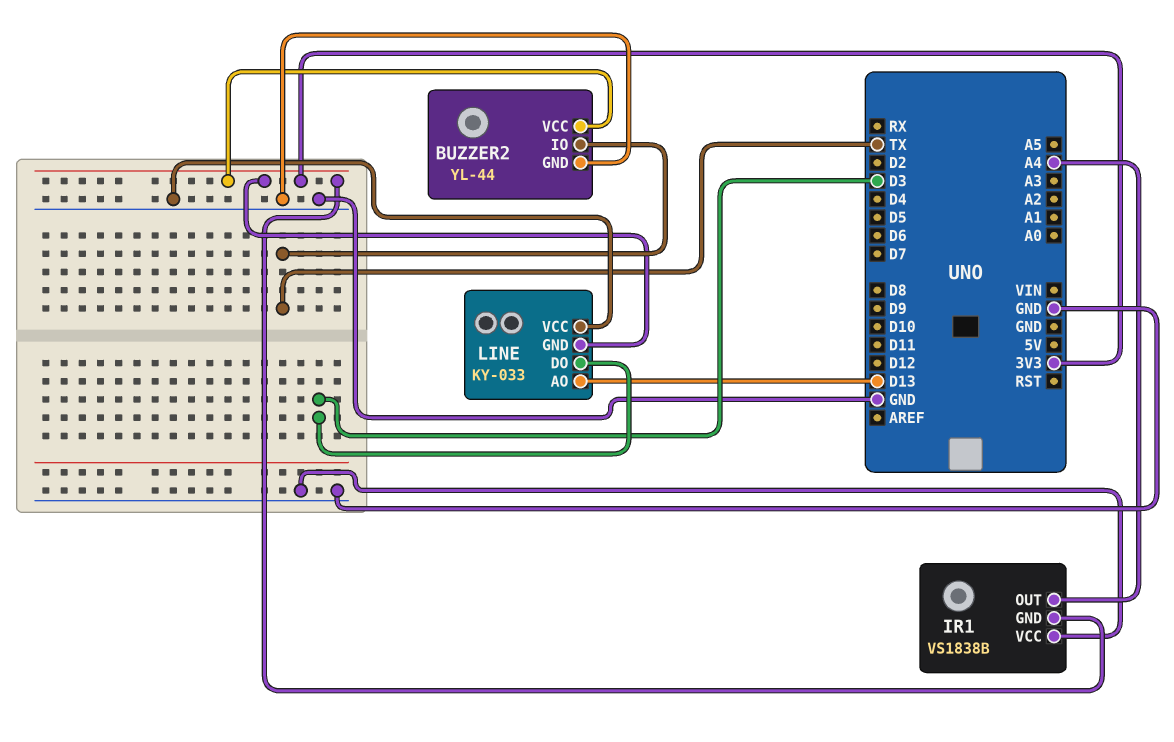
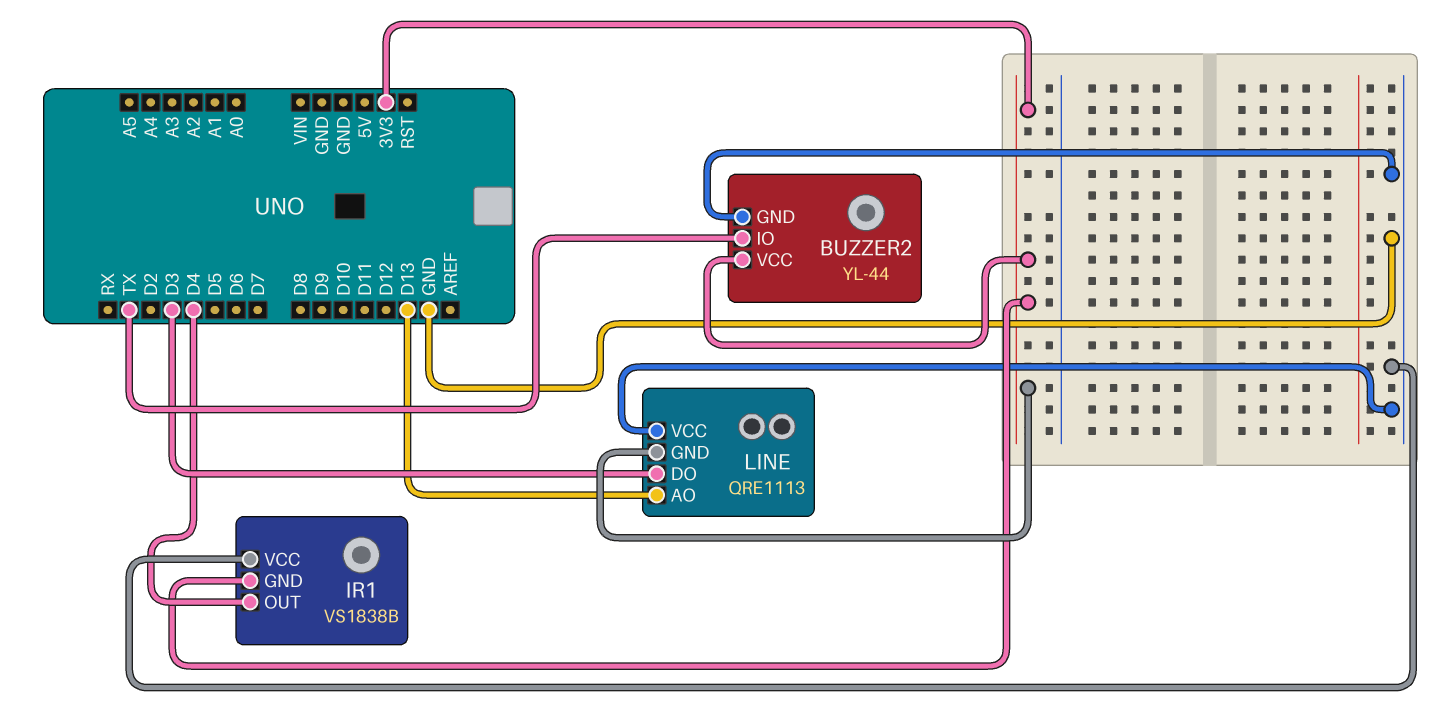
IR1 pin OUT: A4 -> D4
LINE: KY-033 -> QRE1113

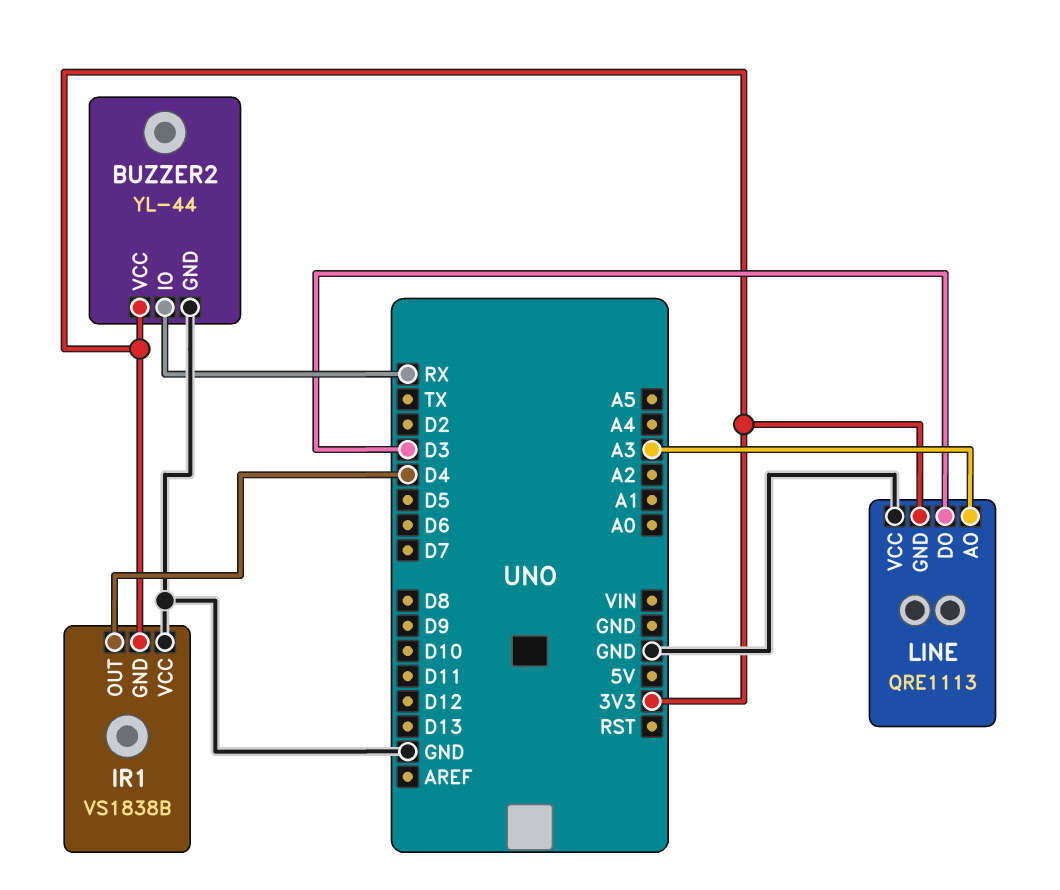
BUZZER2 pin IO: TX -> RX
LINE pin AO: D13 -> A3

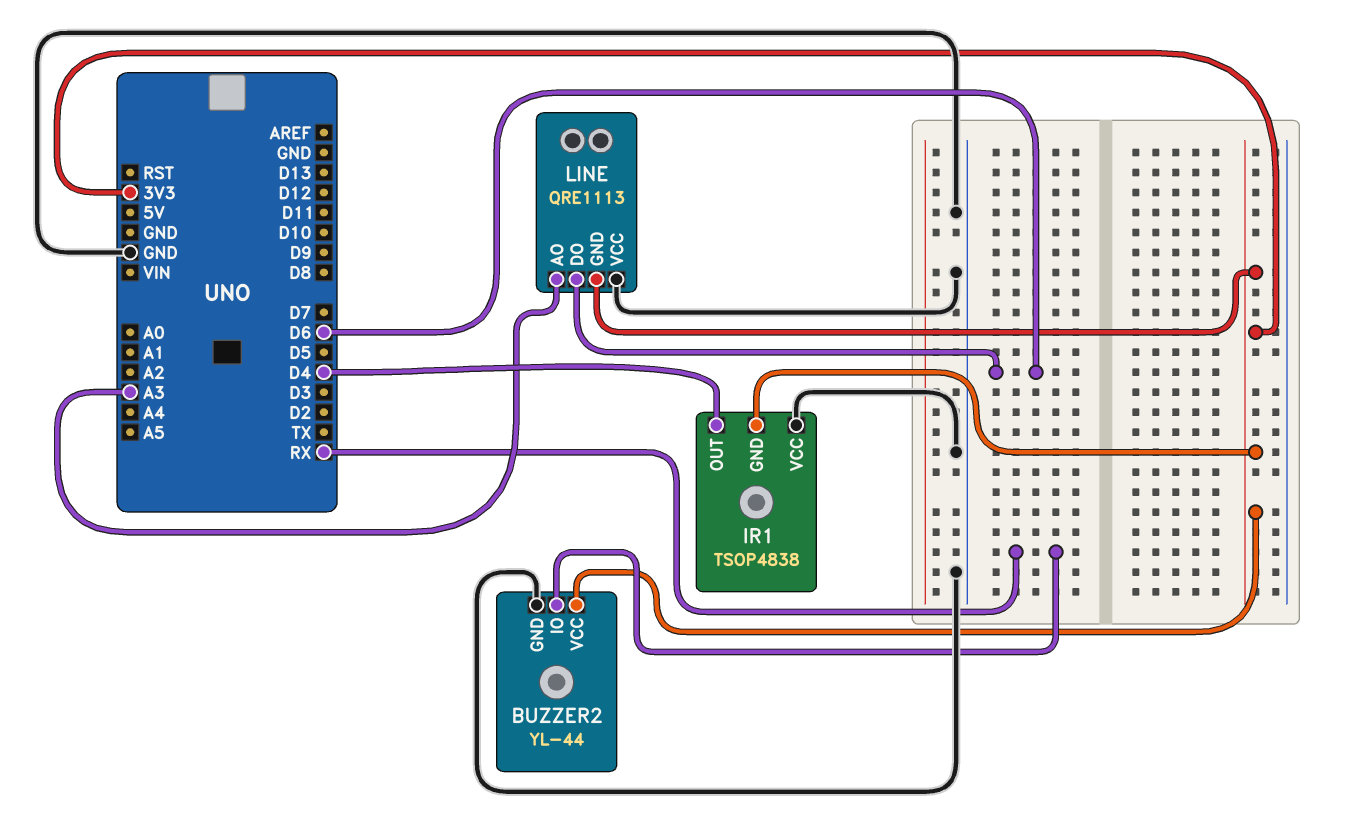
IR1: VS1838B -> TSOP4838
LINE pin DO: D3 -> D6

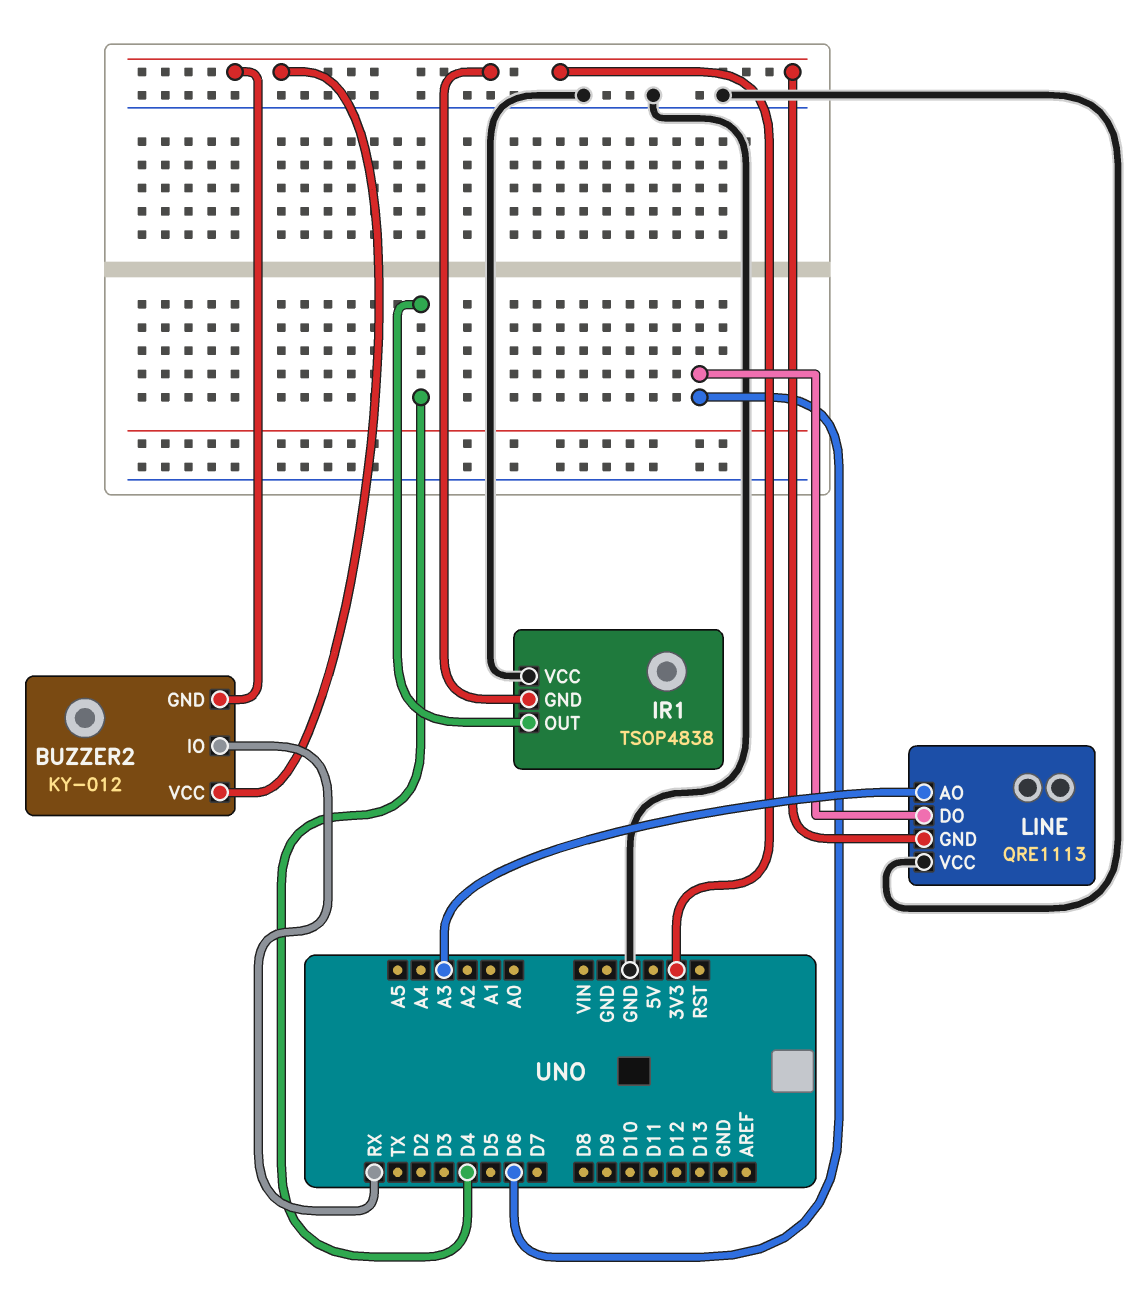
BUZZER2: YL-44 -> KY-012
BUZZER2 pin GND: GND -> 3V3

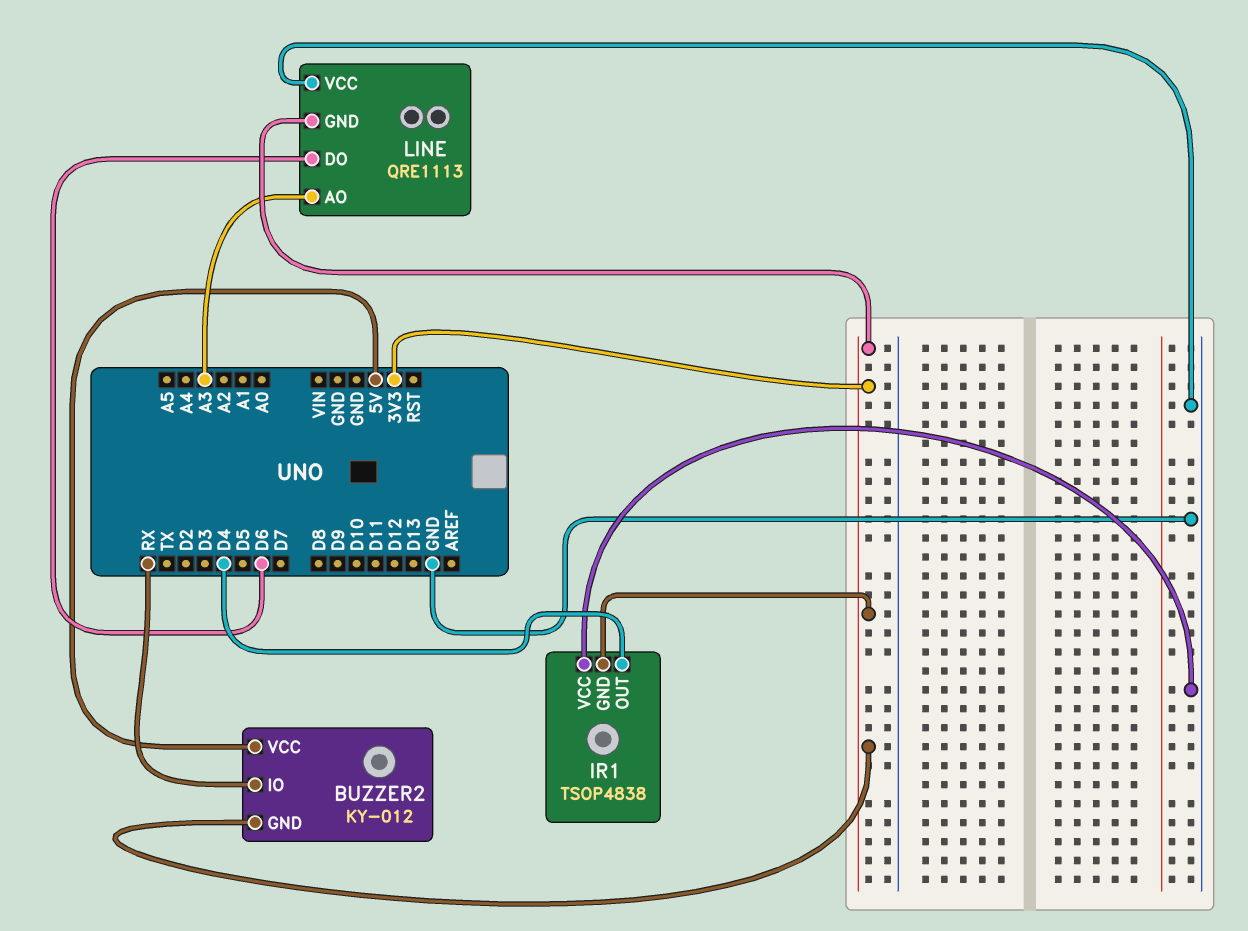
BUZZER2 pin VCC: 3V3 -> 5V

